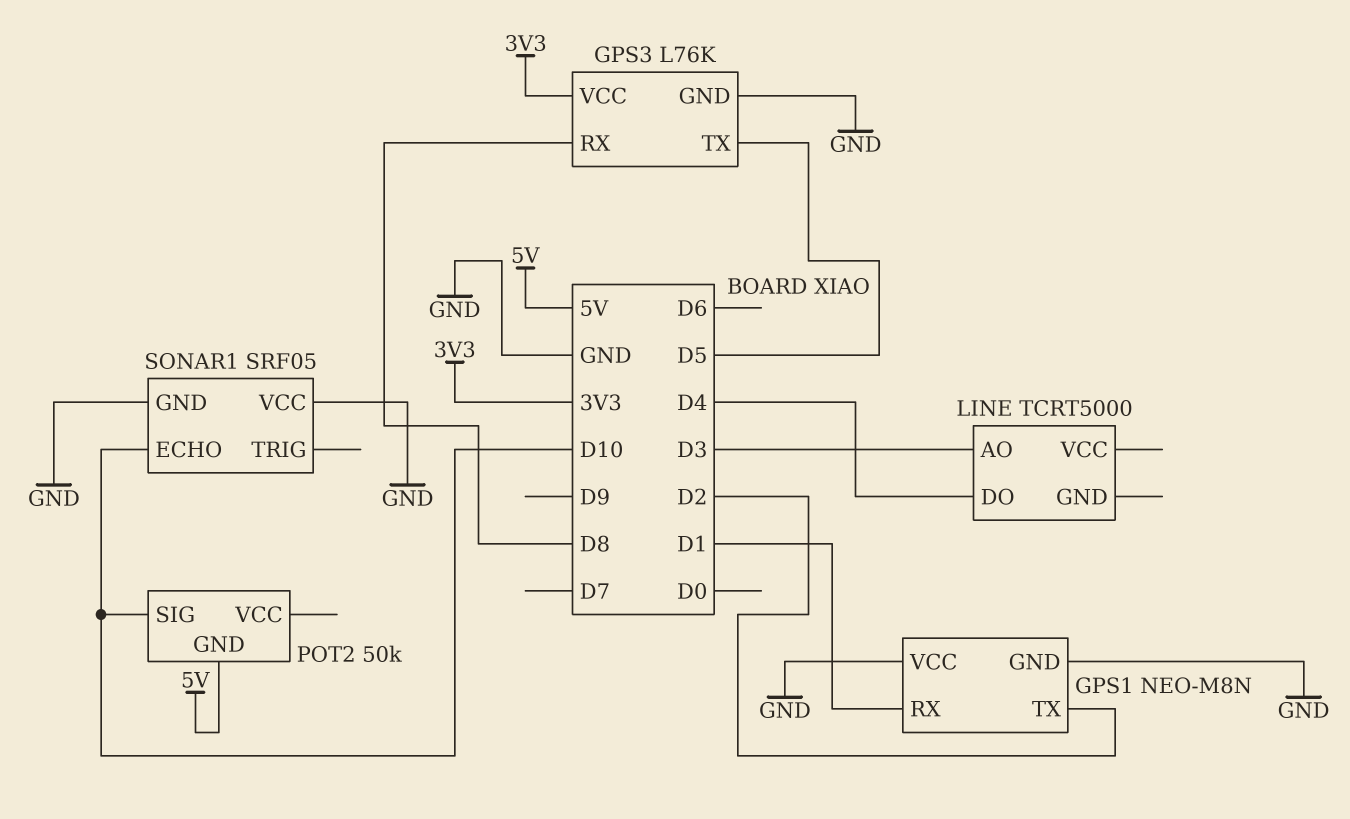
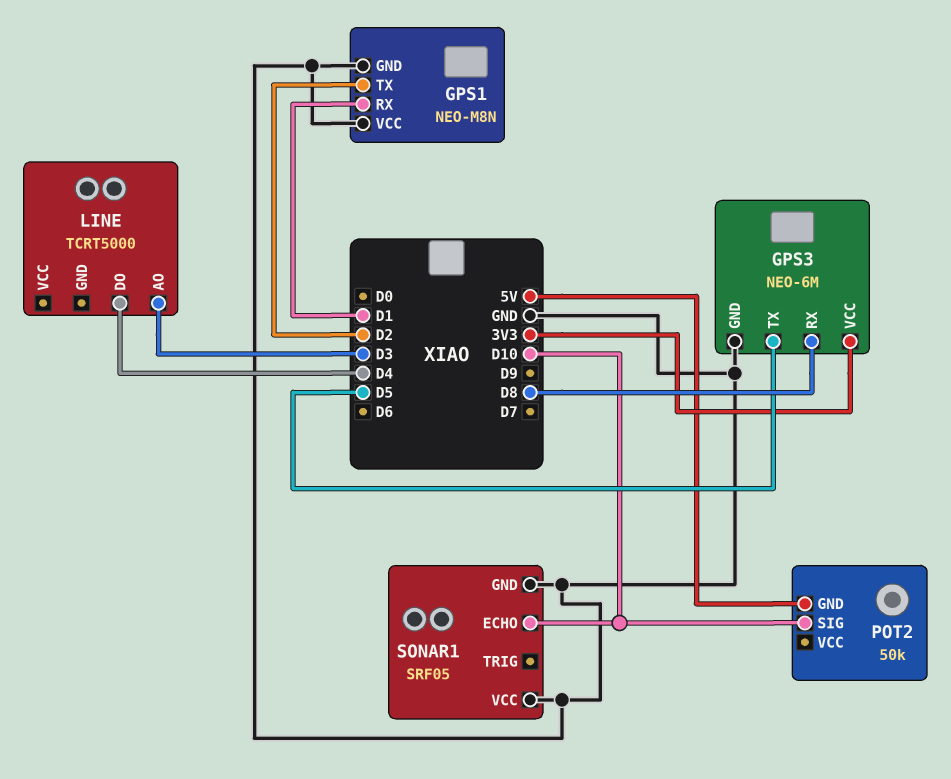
GPS3: L76K -> NEO-6M

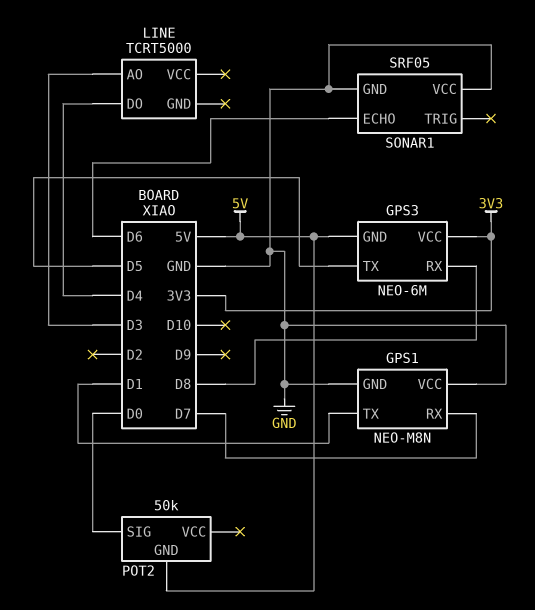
GPS1 pin RX: D1 -> D7
GPS1 pin TX: D2 -> D1
GPS3 pin GND: GND -> 5V
POT2 pin SIG: D10 -> D0
SONAR1 pin ECHO: D10 -> D6

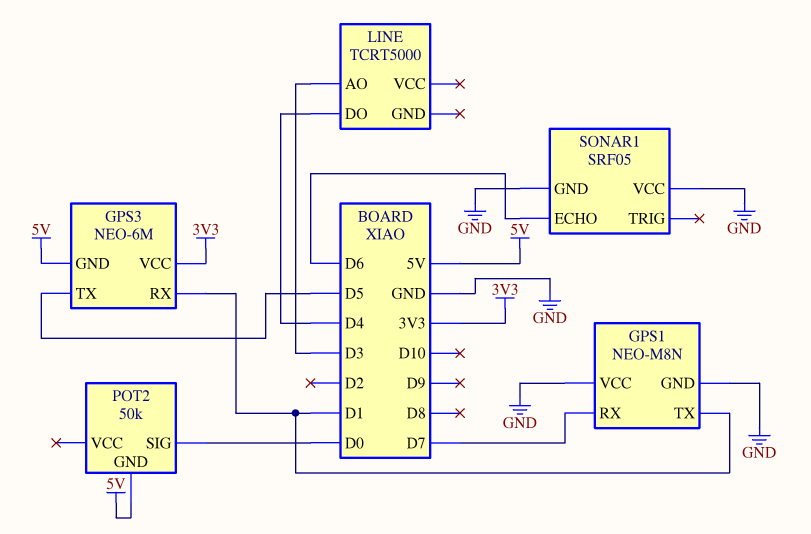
GPS3 pin RX: D8 -> D1

